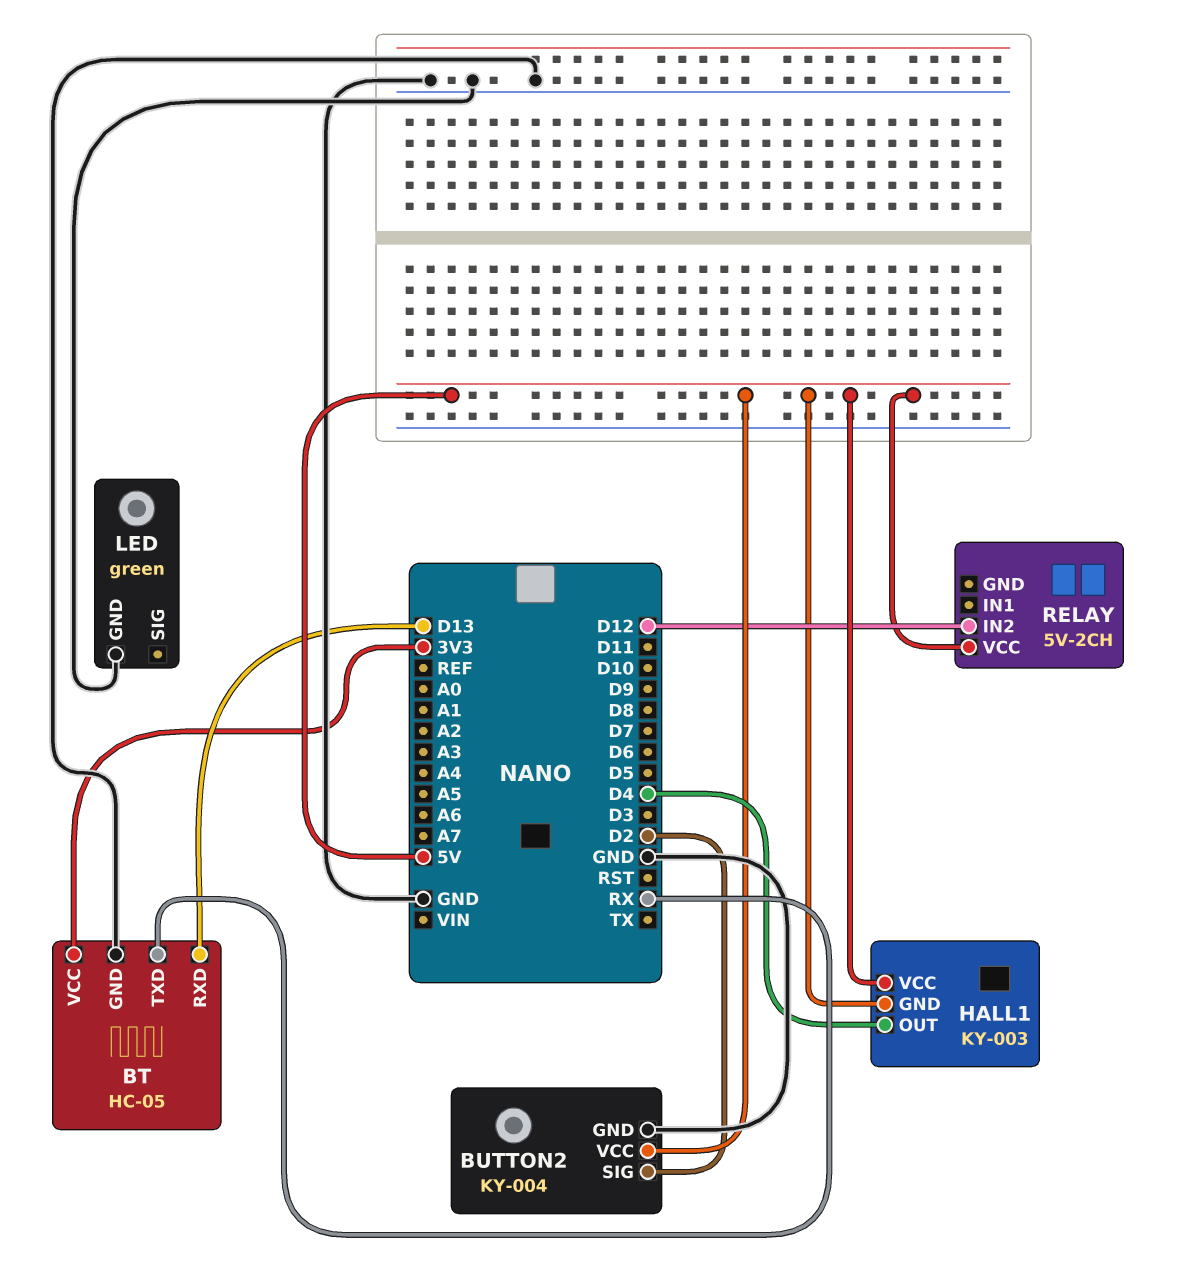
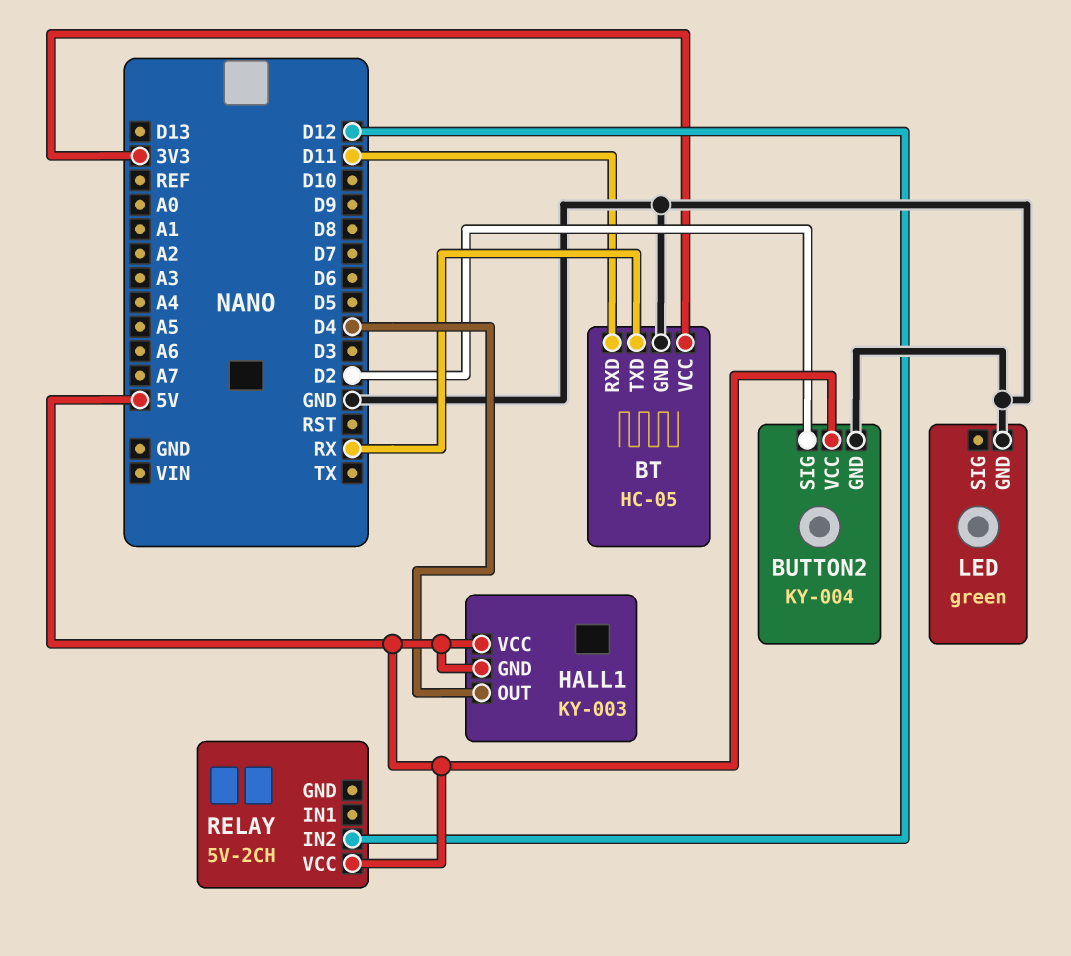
BT pin RXD: D13 -> D11

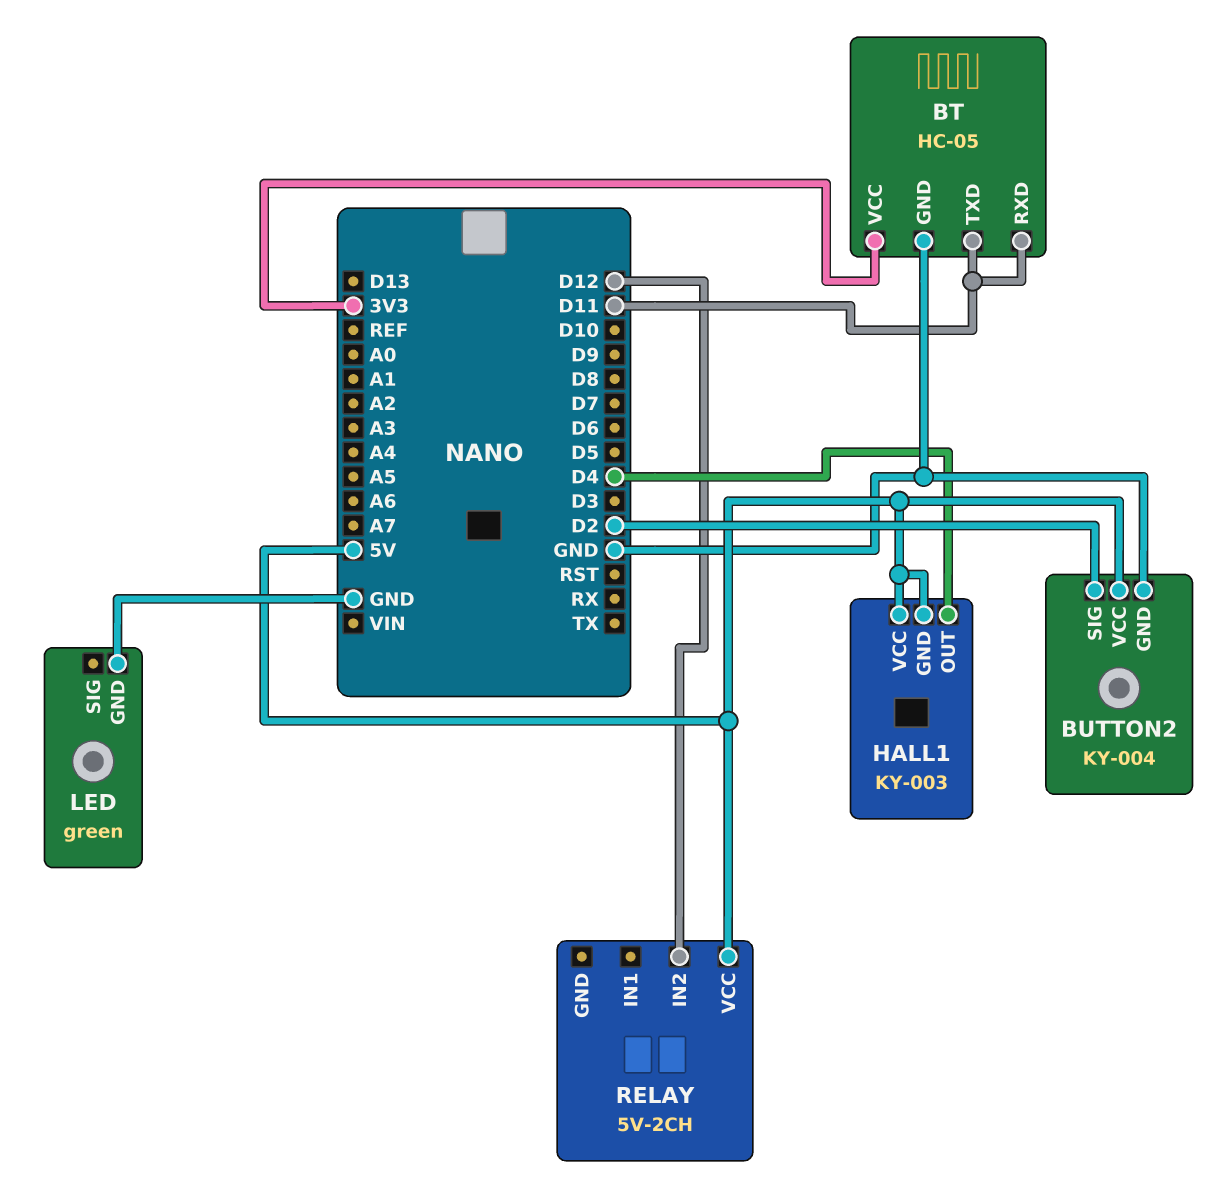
BT pin TXD: RX -> D11

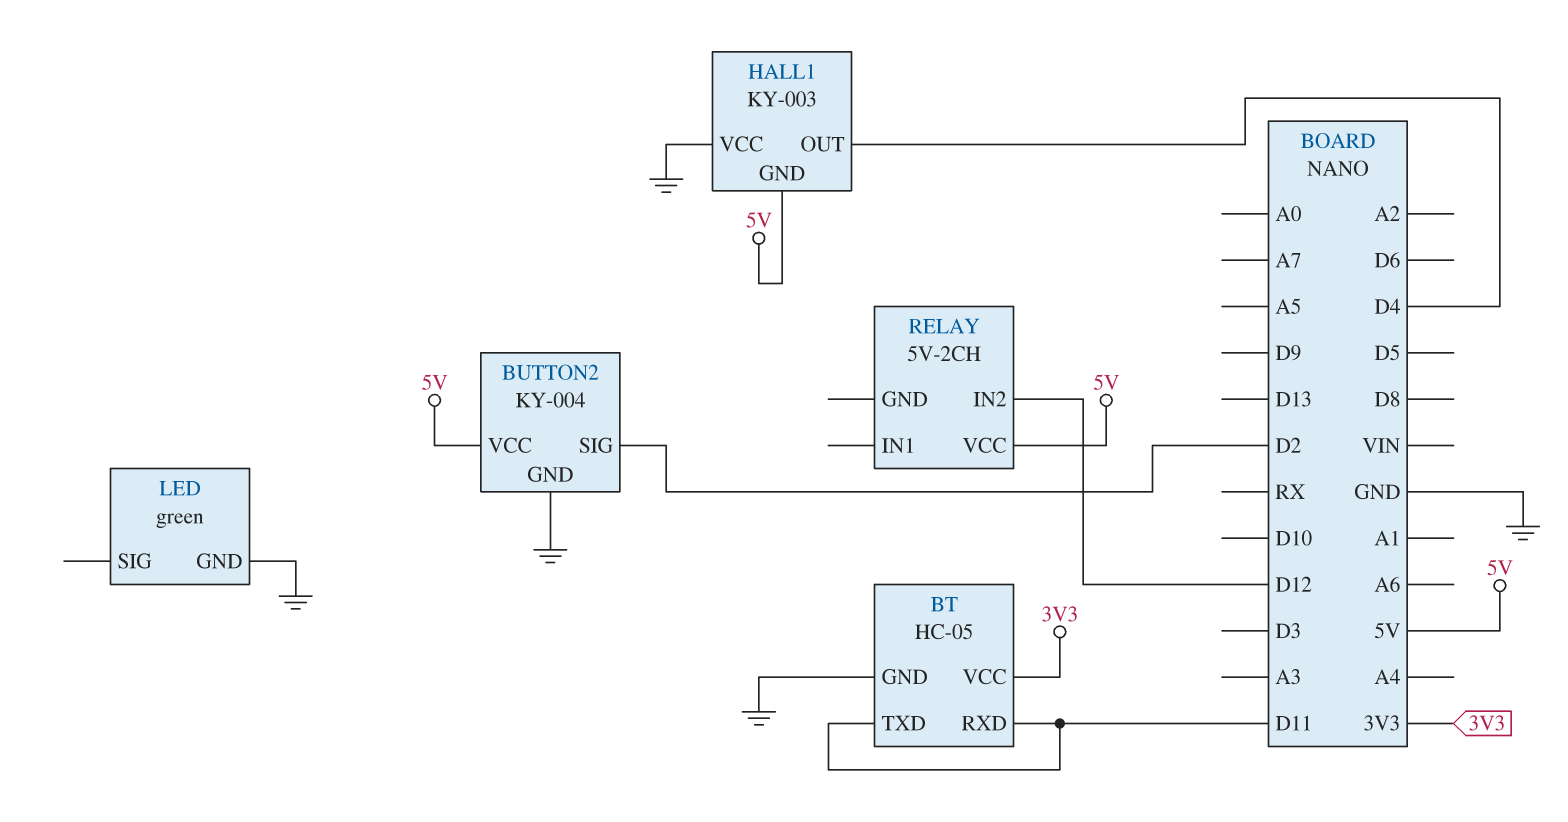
HALL1 pin VCC: 5V -> GND

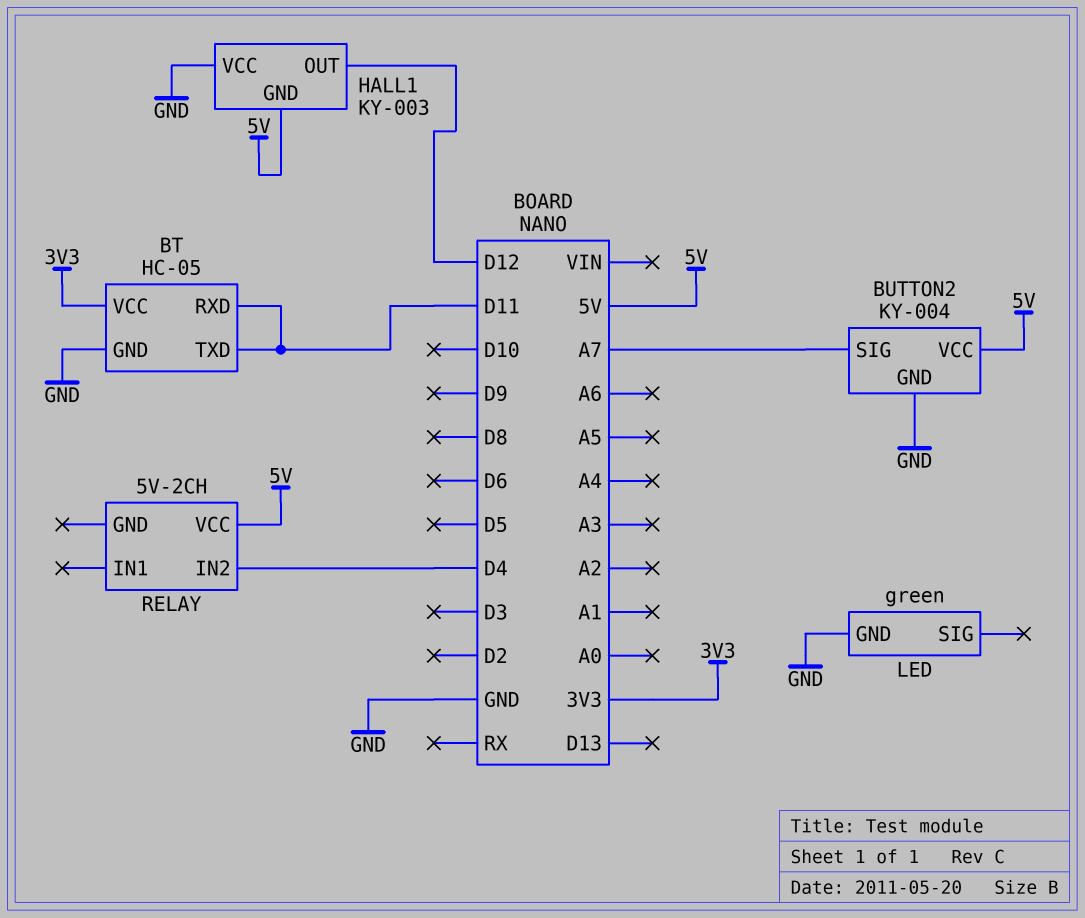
BUTTON2 pin SIG: D2 -> A7
HALL1 pin OUT: D4 -> D12
RELAY pin IN2: D12 -> D4

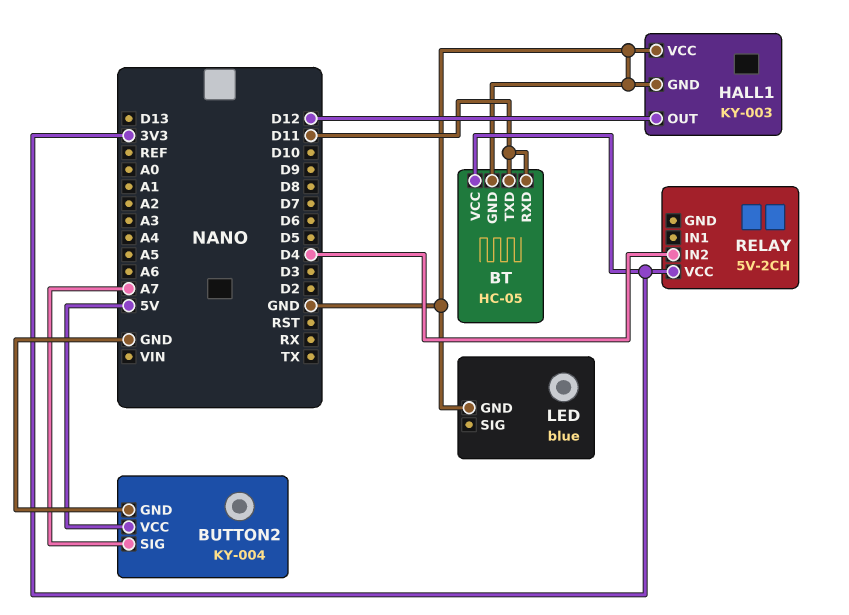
HALL1 pin GND: 5V -> GND
LED: green -> blue
RELAY pin VCC: 5V -> 3V3

